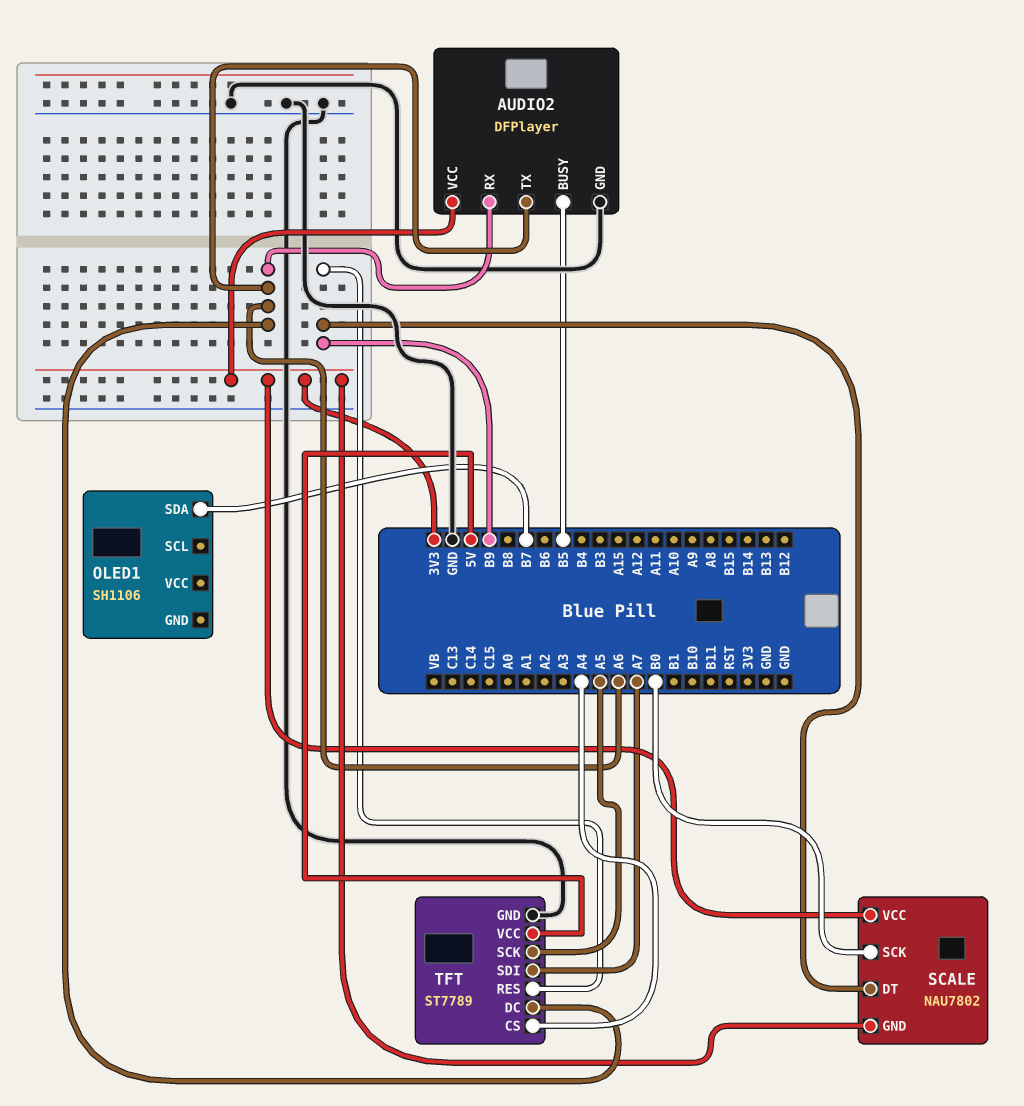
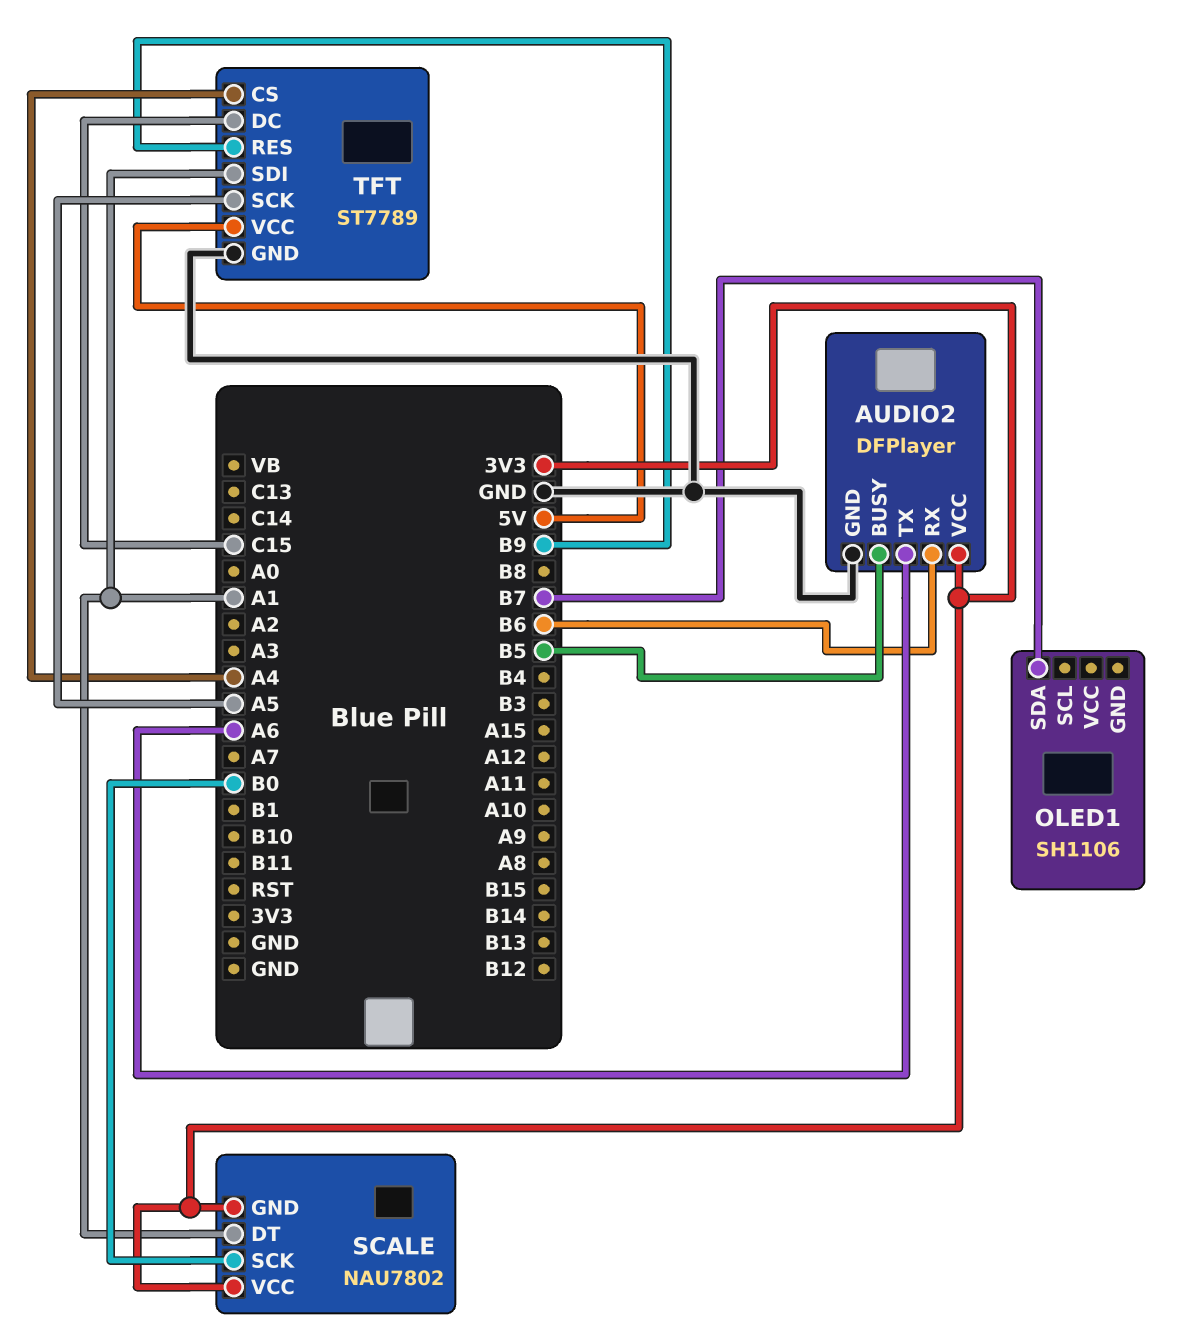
AUDIO2 pin RX: A6 -> B6
SCALE pin DT: B9 -> A1
TFT pin DC: A6 -> C15
TFT pin SDI: A7 -> A1

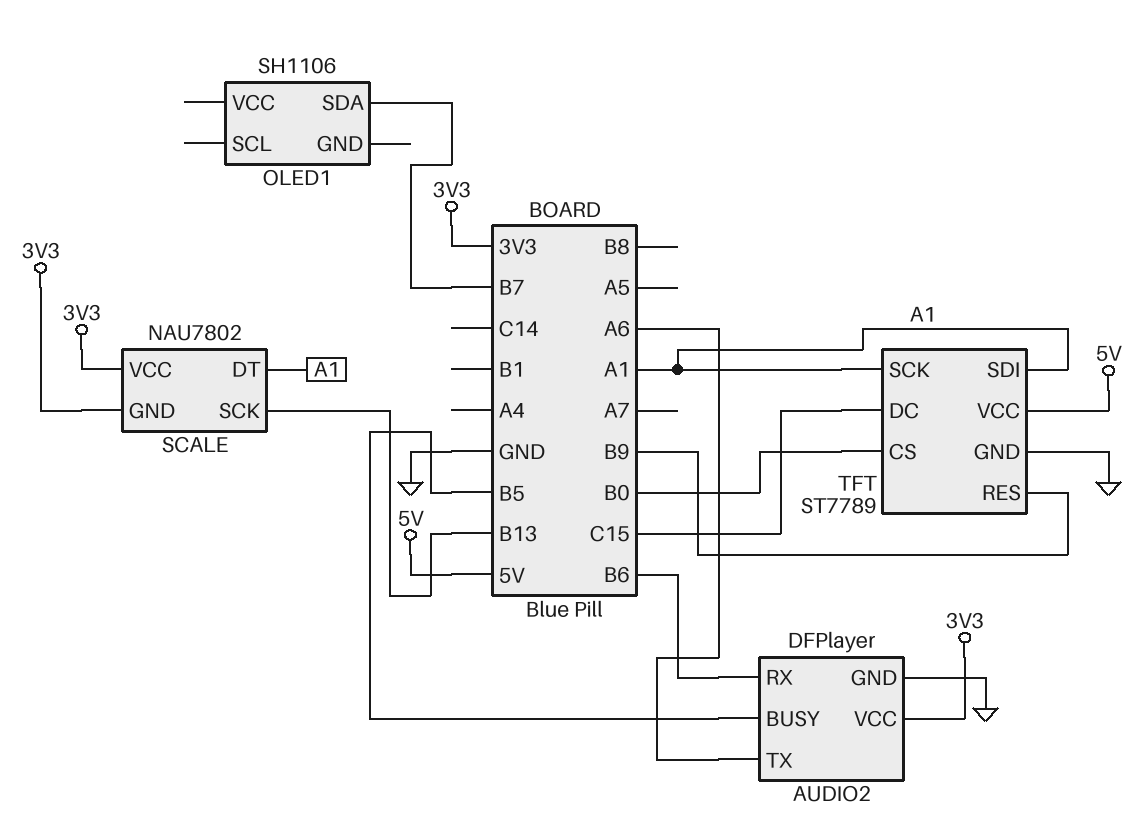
SCALE pin SCK: B0 -> B13
TFT pin CS: A4 -> B0
TFT pin SCK: A5 -> A1

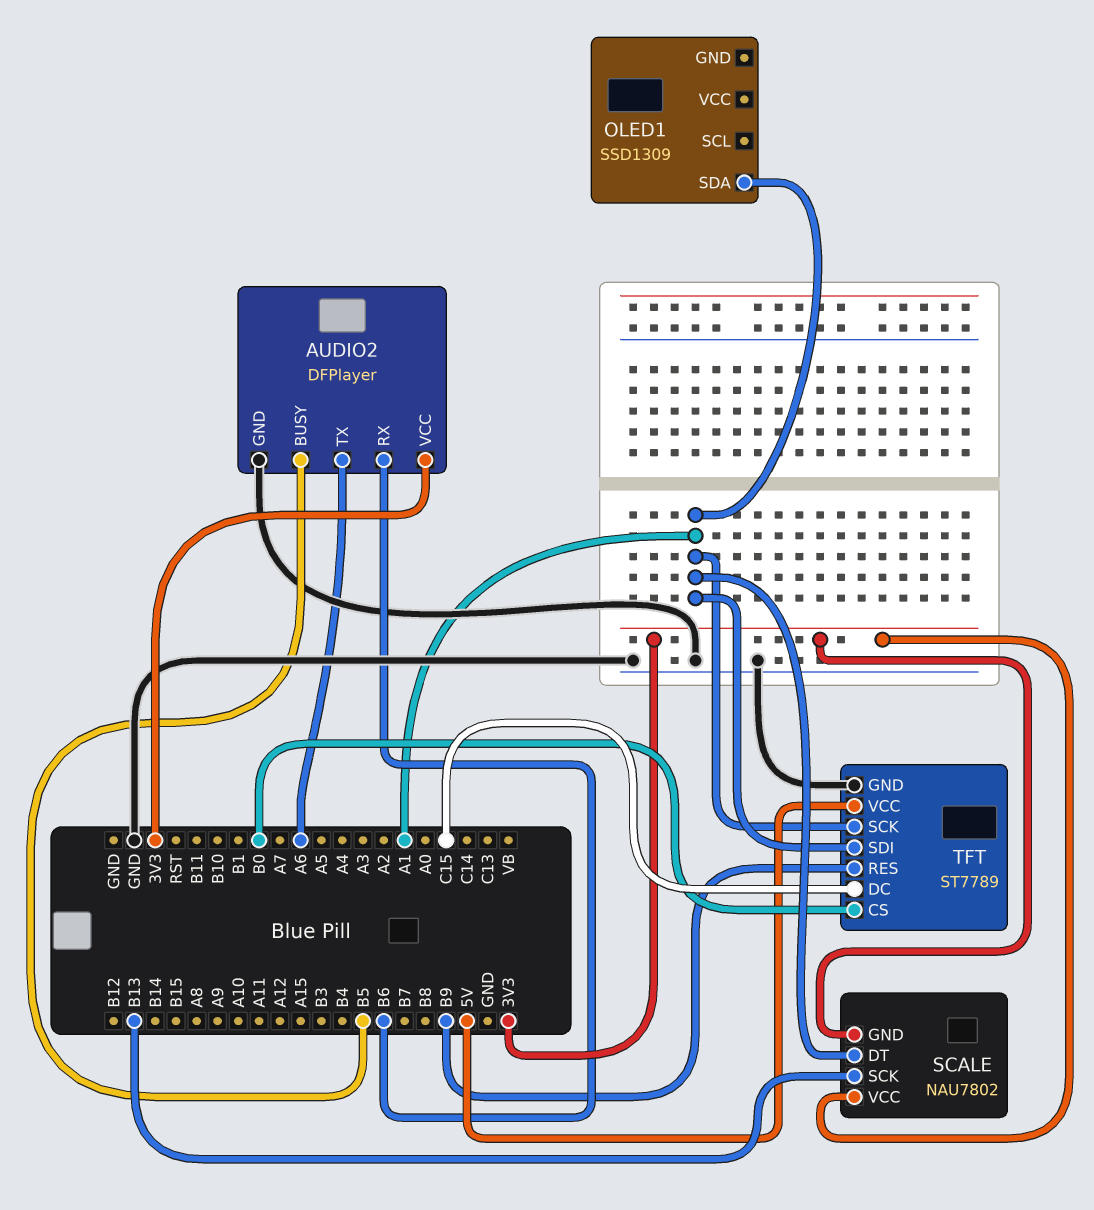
OLED1: SH1106 -> SSD1309
OLED1 pin SDA: B7 -> A1

